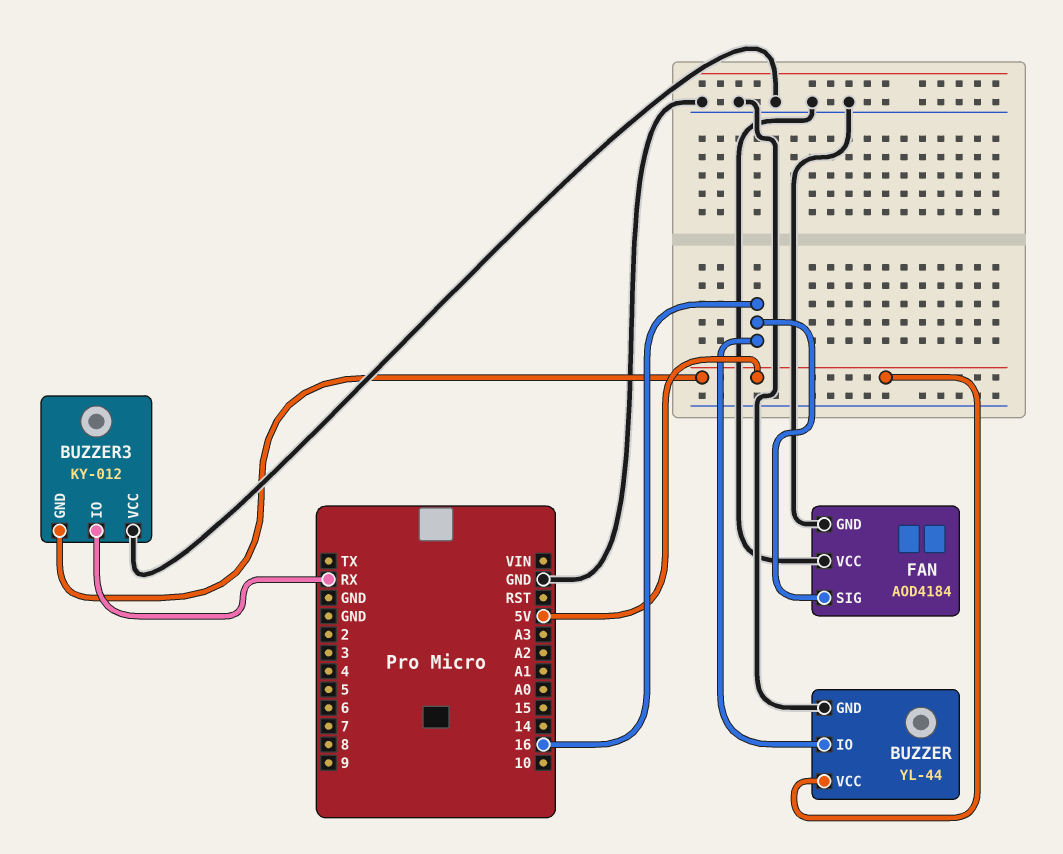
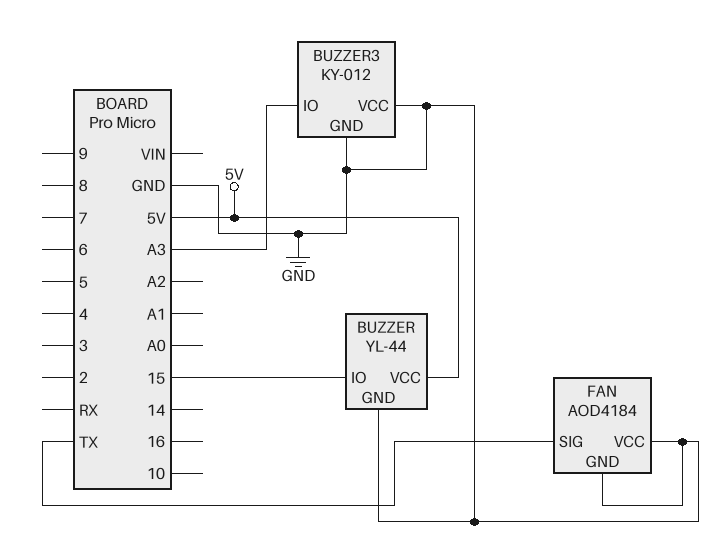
BUZZER pin IO: 16 -> 15
BUZZER3 pin GND: 5V -> GND
BUZZER3 pin IO: RX -> A3
FAN pin SIG: 16 -> TX

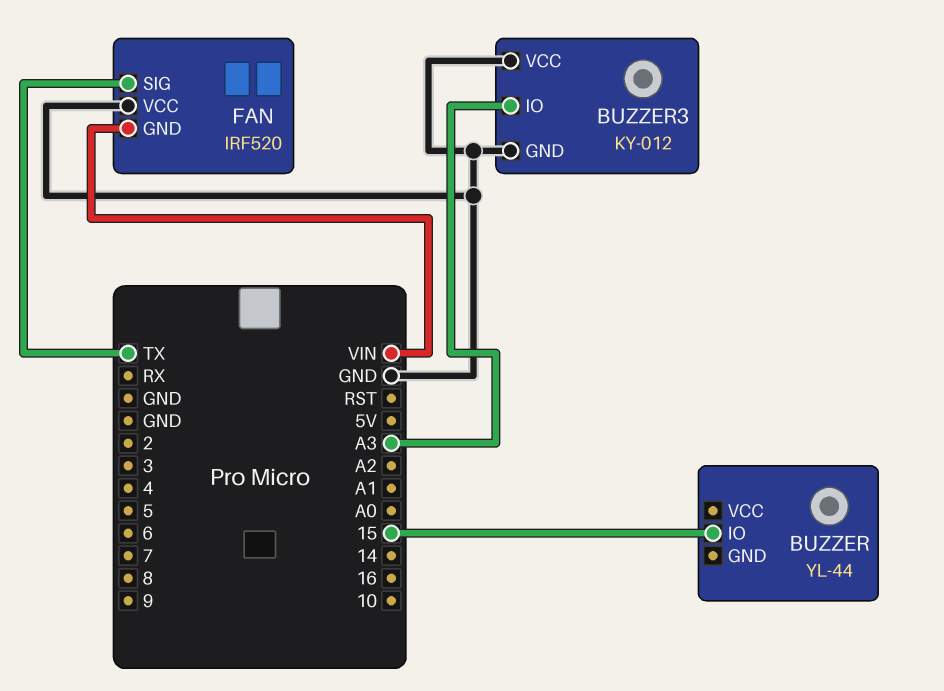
BUZZER pin GND: GND -> none
BUZZER pin VCC: 5V -> none
FAN: AOD4184 -> IRF520
FAN pin GND: GND -> VIN

